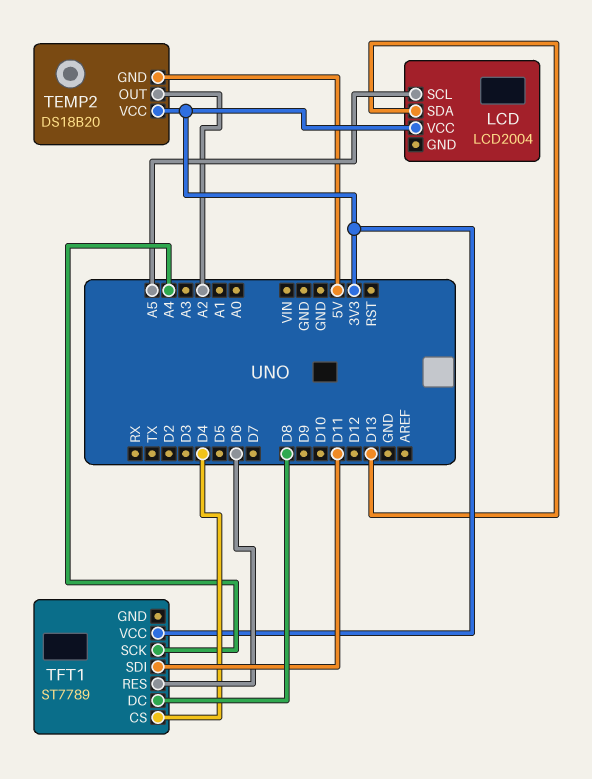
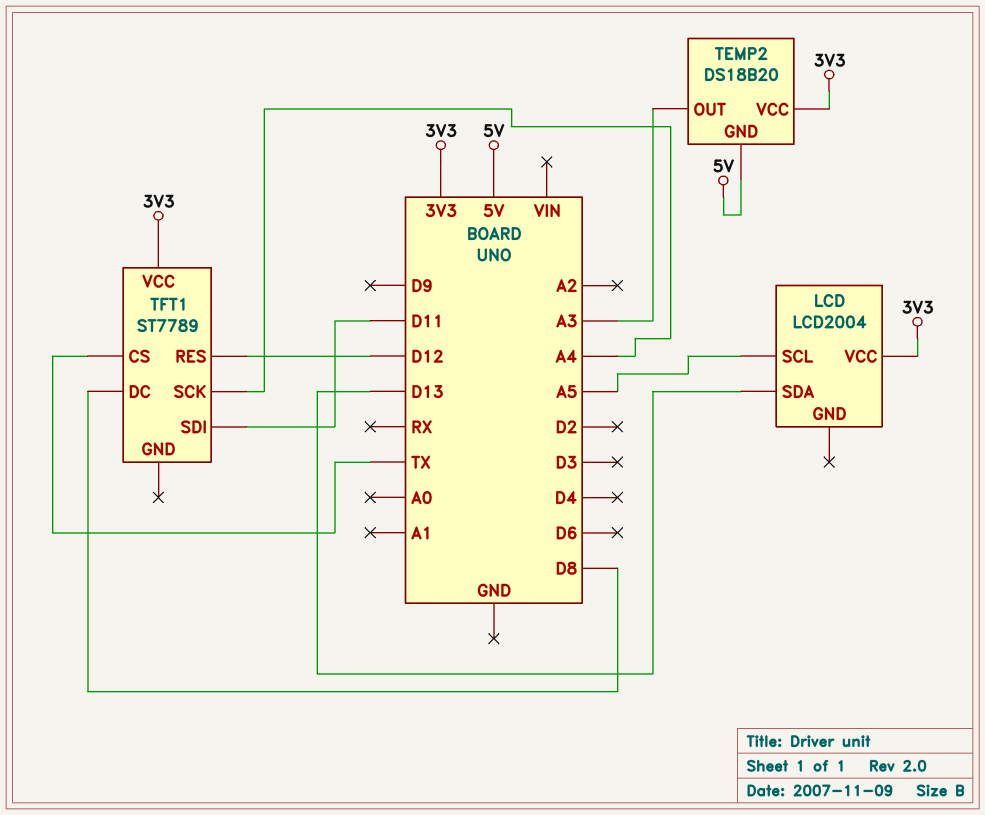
TEMP2 pin OUT: A2 -> A3
TFT1 pin CS: D4 -> TX
TFT1 pin RES: D6 -> D12

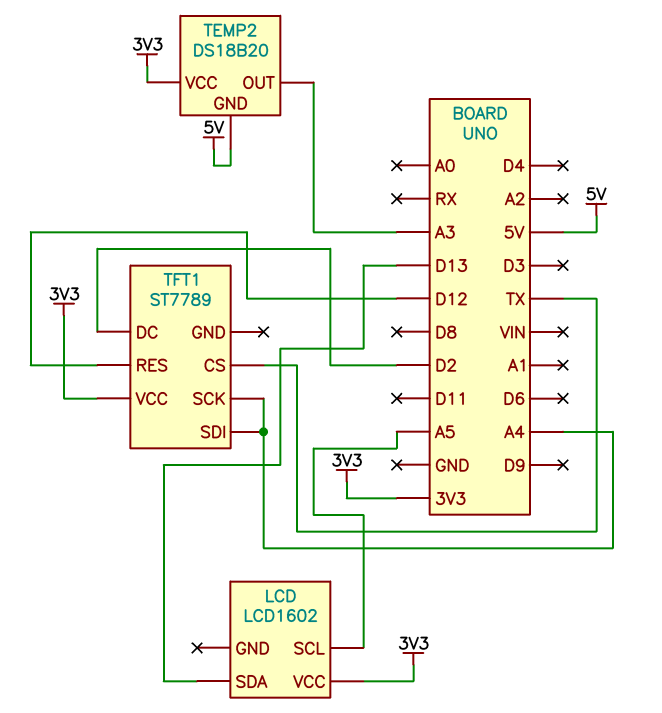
LCD: LCD2004 -> LCD1602
TFT1 pin DC: D8 -> D2
TFT1 pin SDI: D11 -> A4

